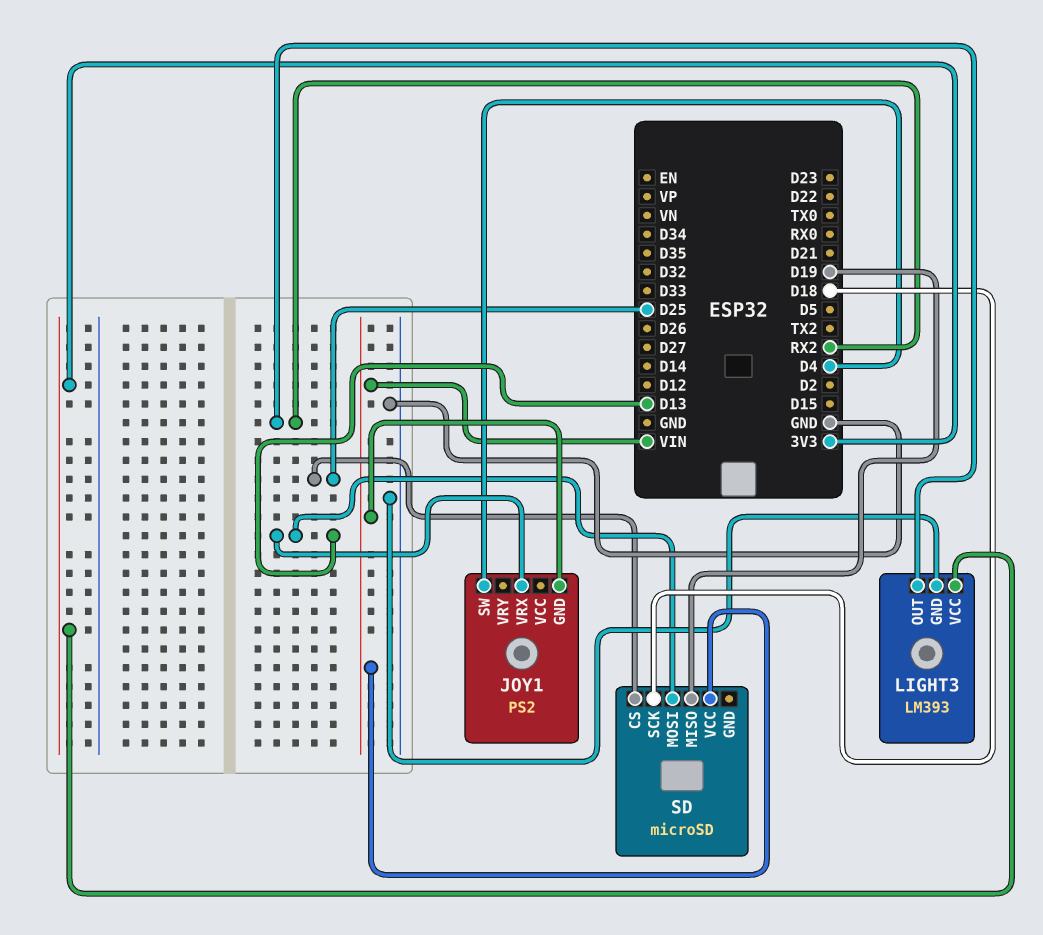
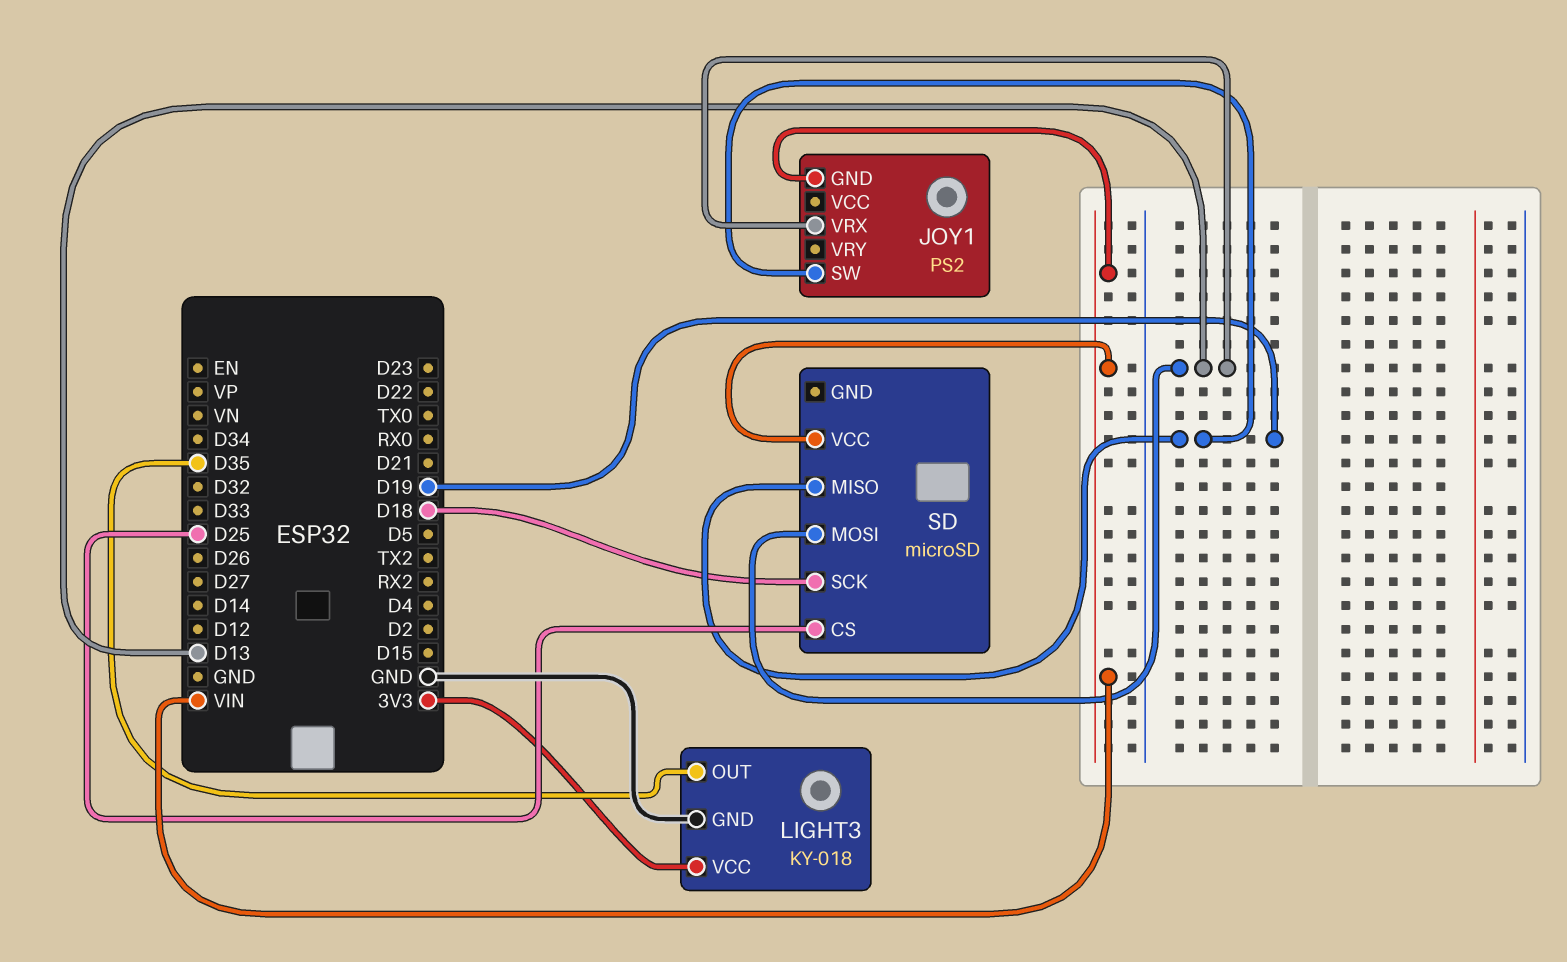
JOY1 pin SW: D4 -> D19
LIGHT3: LM393 -> KY-018
LIGHT3 pin OUT: RX2 -> D35

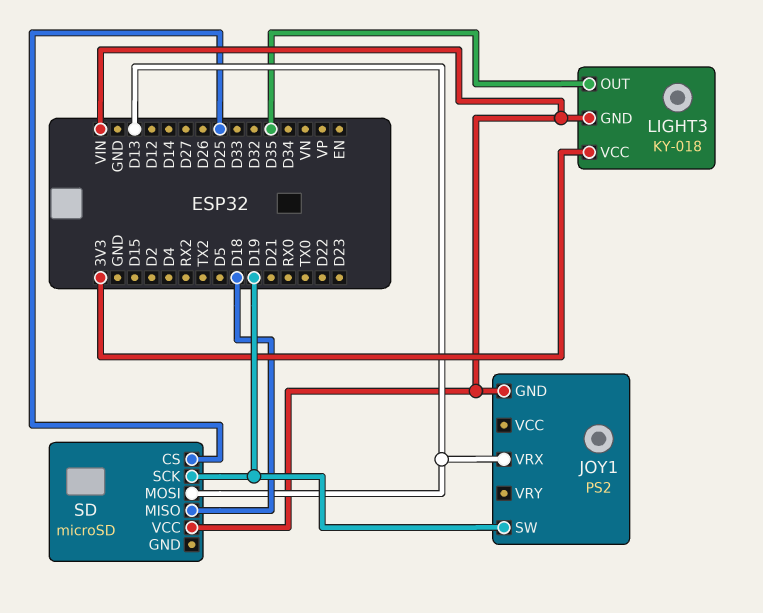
LIGHT3 pin GND: GND -> VIN
SD pin MISO: D19 -> D18
SD pin SCK: D18 -> D19

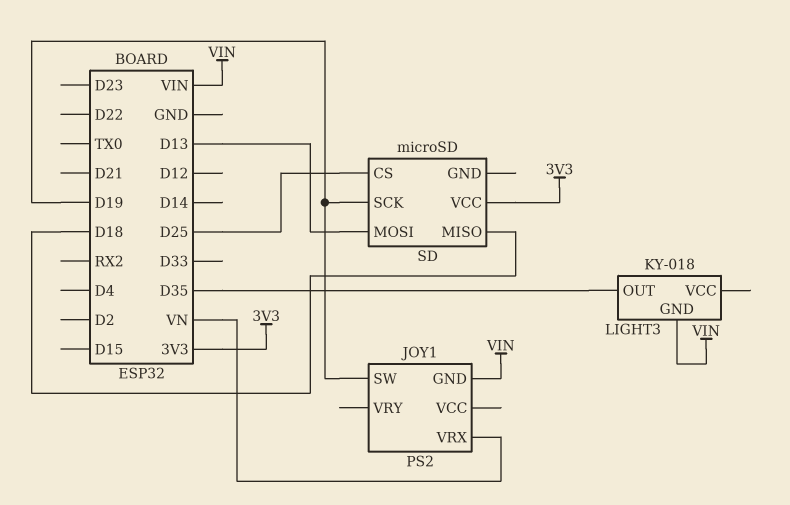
JOY1 pin VRX: D13 -> VN
LIGHT3 pin VCC: 3V3 -> none
SD pin VCC: VIN -> 3V3

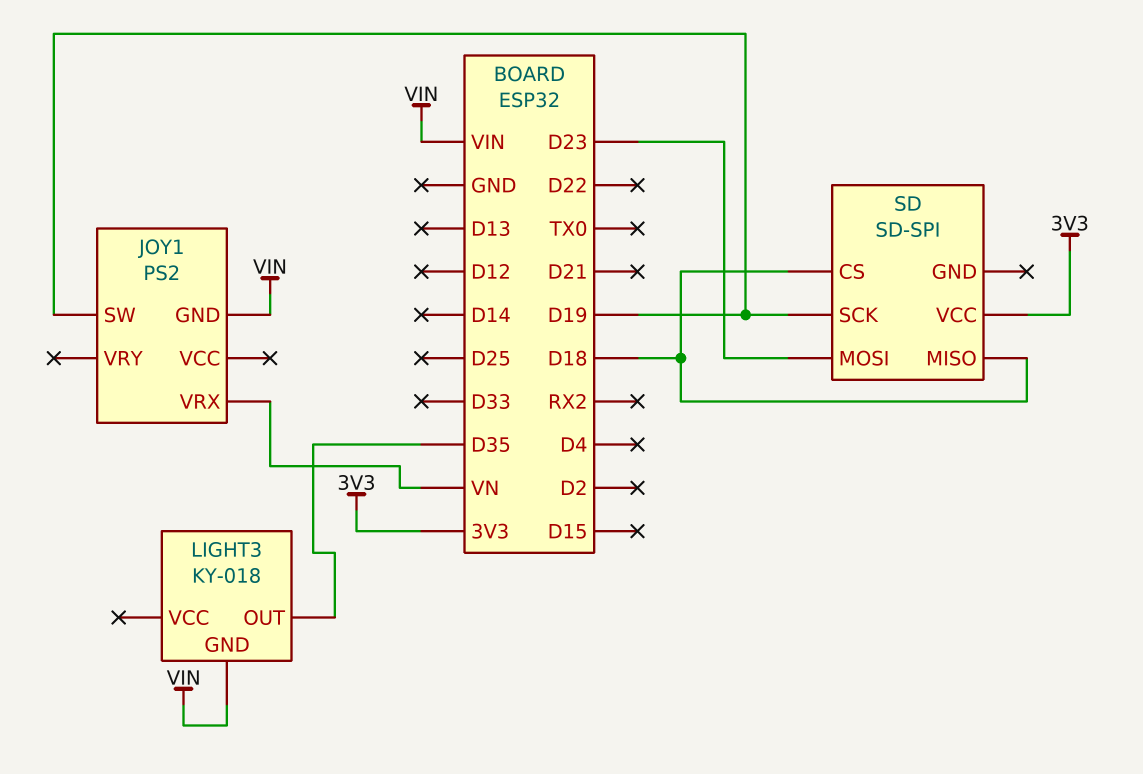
SD: microSD -> SD-SPI
SD pin CS: D25 -> D18
SD pin MOSI: D13 -> D23

